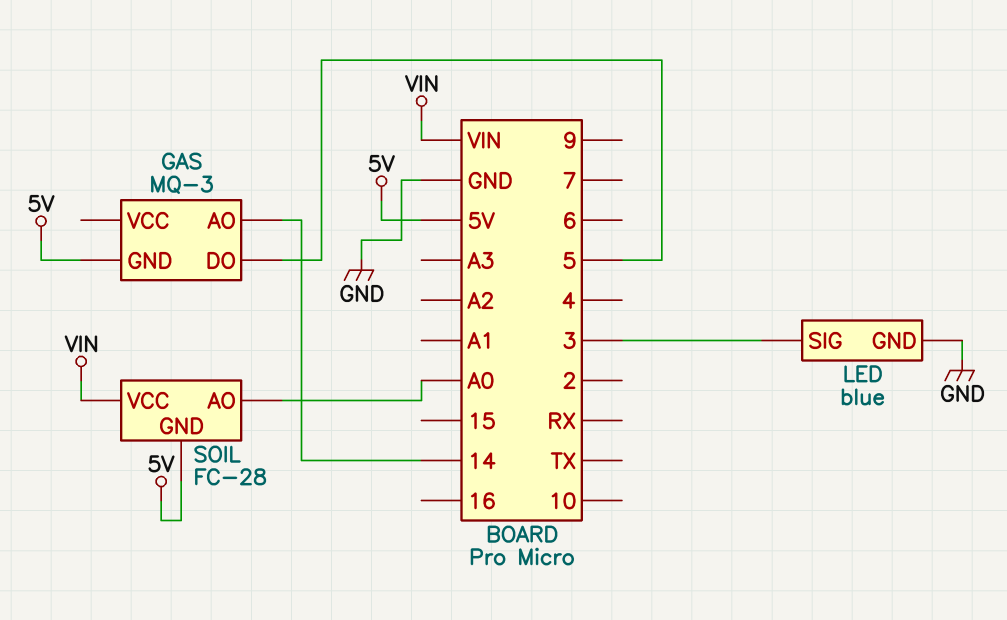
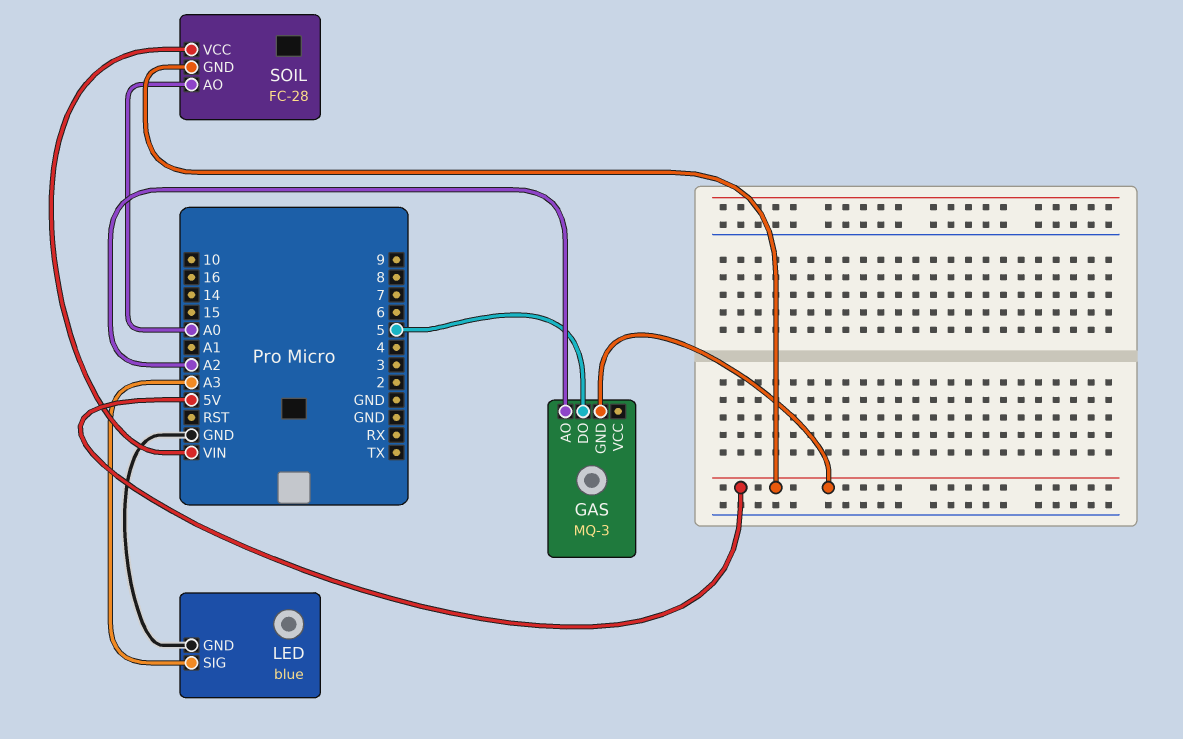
GAS pin AO: 14 -> A2
LED pin SIG: 3 -> A3

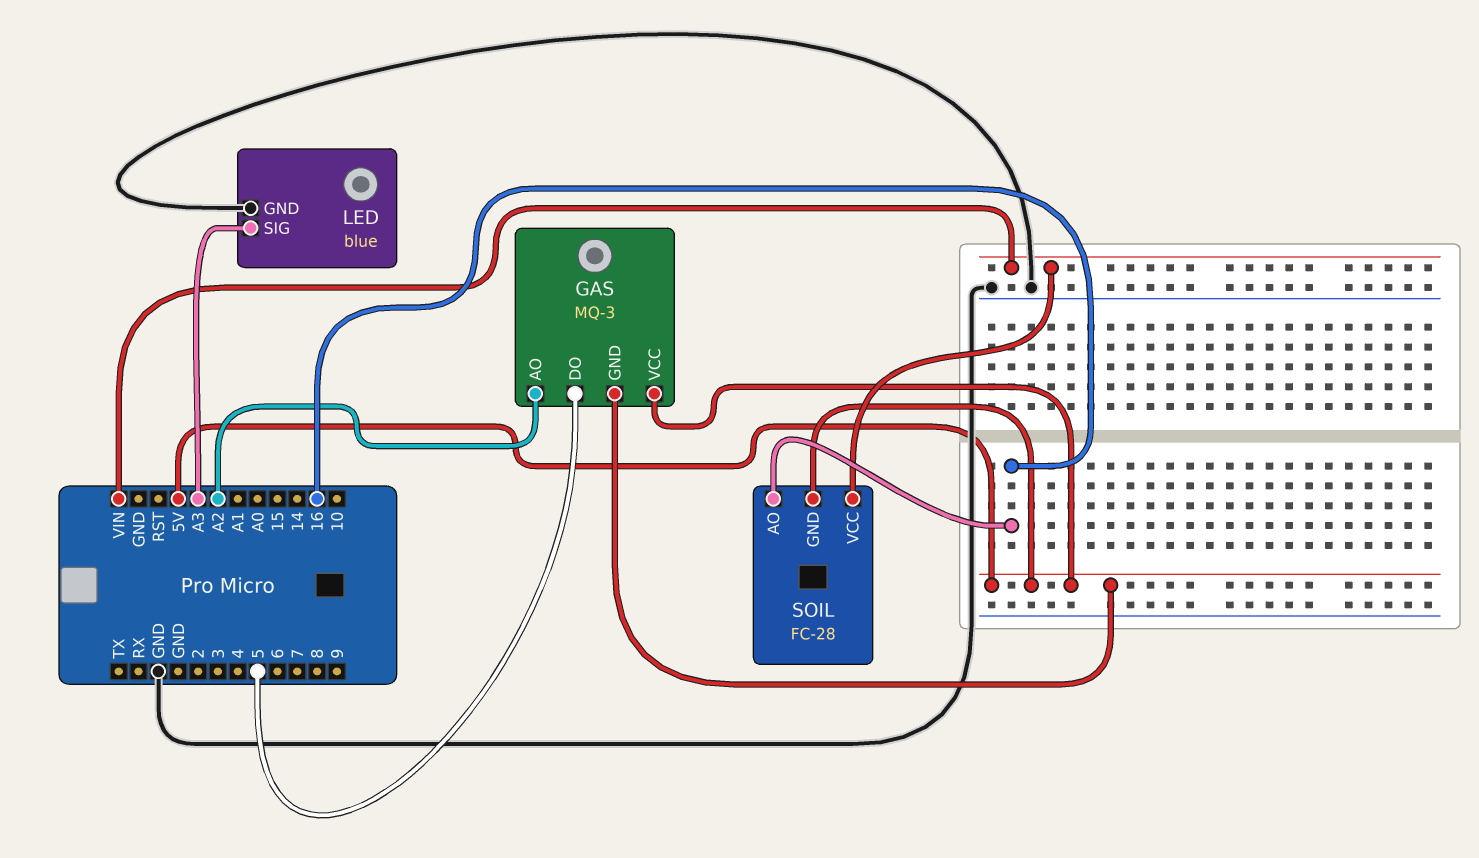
GAS pin VCC: none -> 5V
SOIL pin AO: A0 -> 16

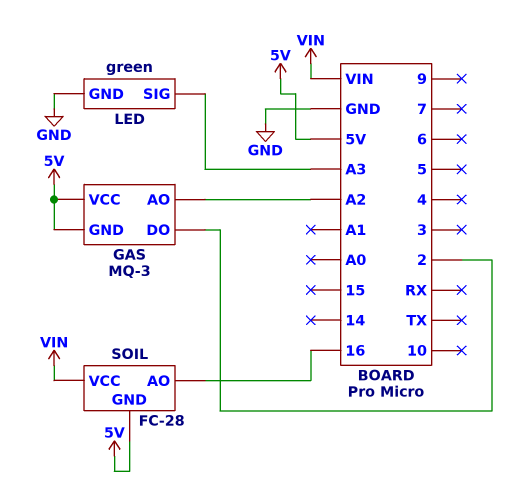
GAS pin DO: 5 -> 2
LED: blue -> green

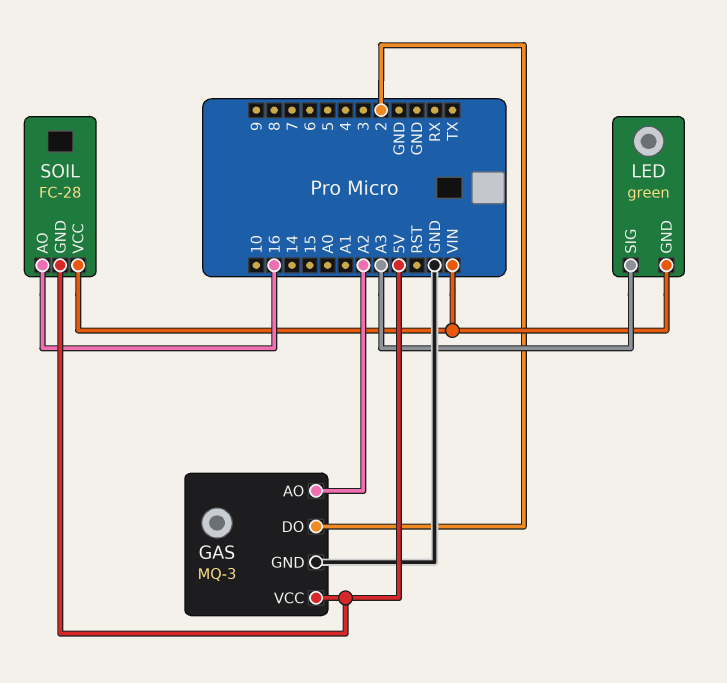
GAS pin GND: 5V -> GND
LED pin GND: GND -> VIN

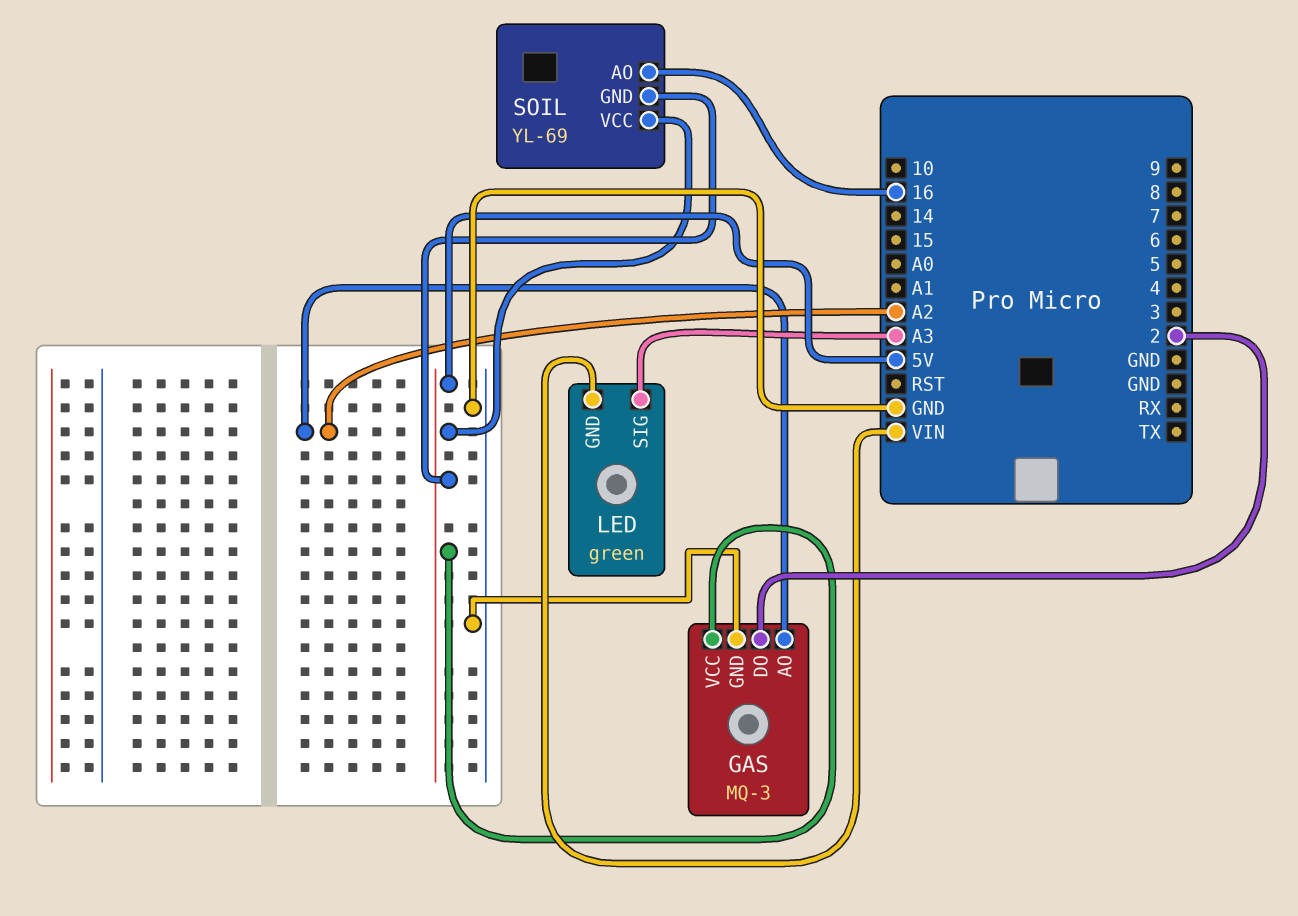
SOIL: FC-28 -> YL-69
SOIL pin VCC: VIN -> 5V

